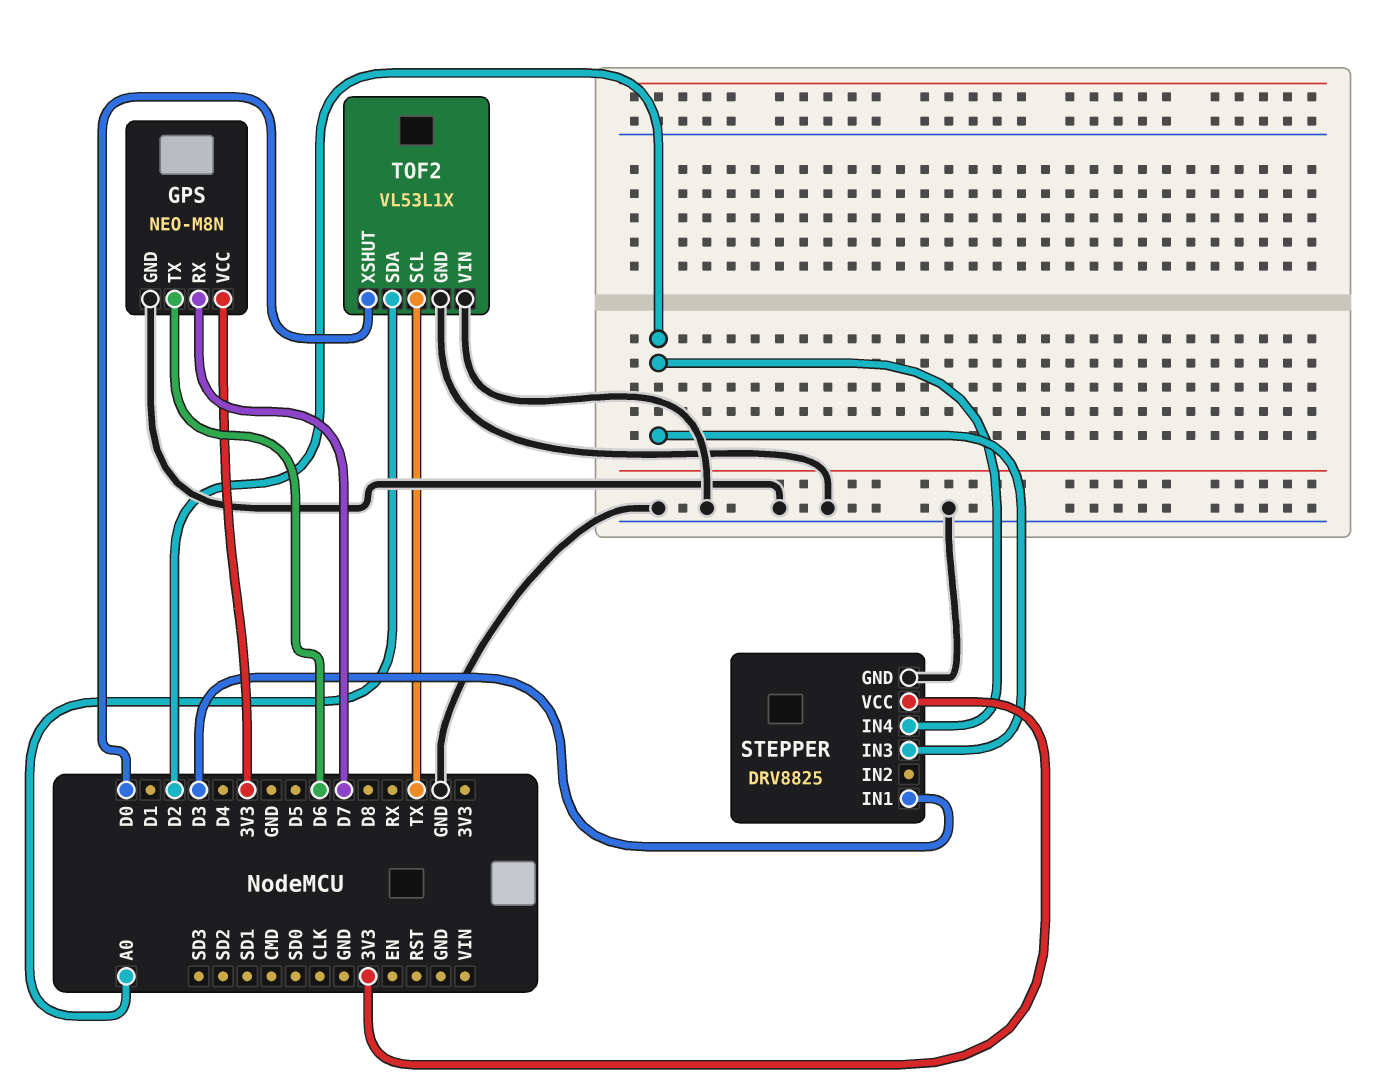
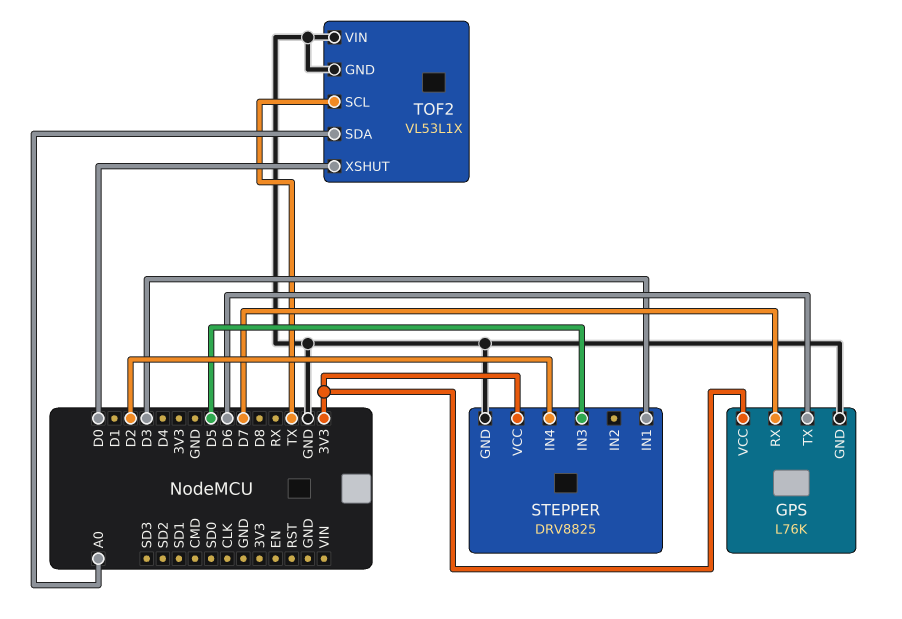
GPS: NEO-M8N -> L76K
STEPPER pin IN3: D2 -> D5

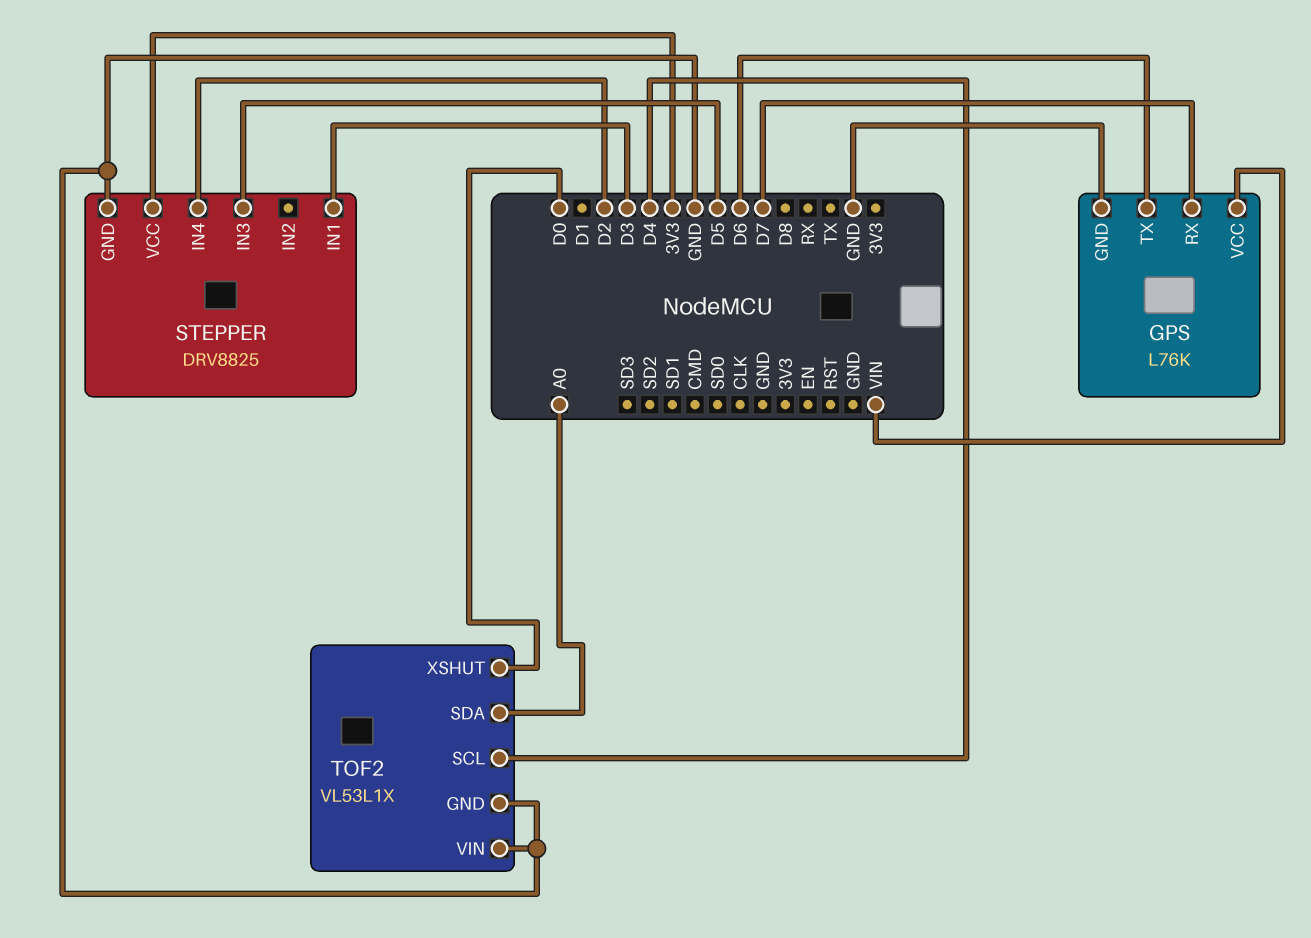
GPS pin VCC: 3V3 -> VIN
TOF2 pin SCL: TX -> D4

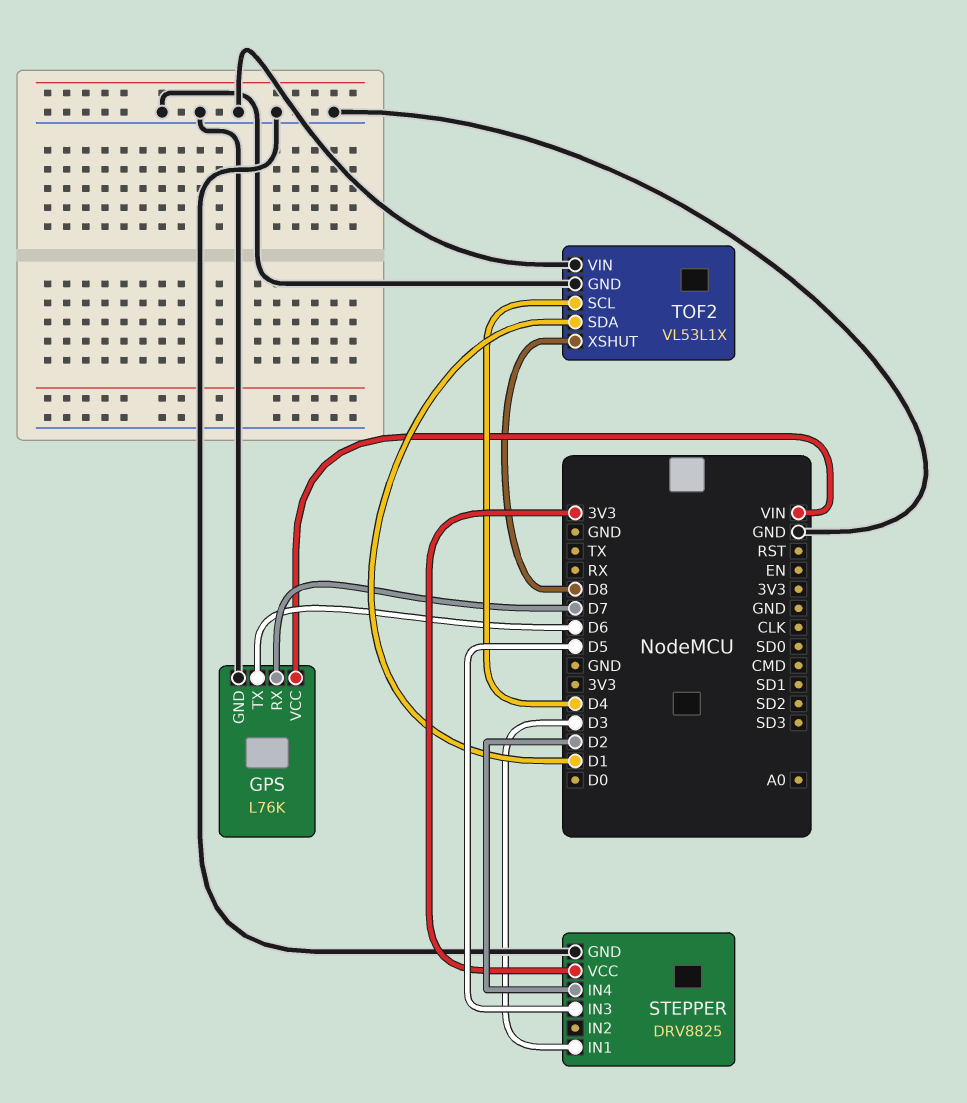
TOF2 pin SDA: A0 -> D1
TOF2 pin XSHUT: D0 -> D8

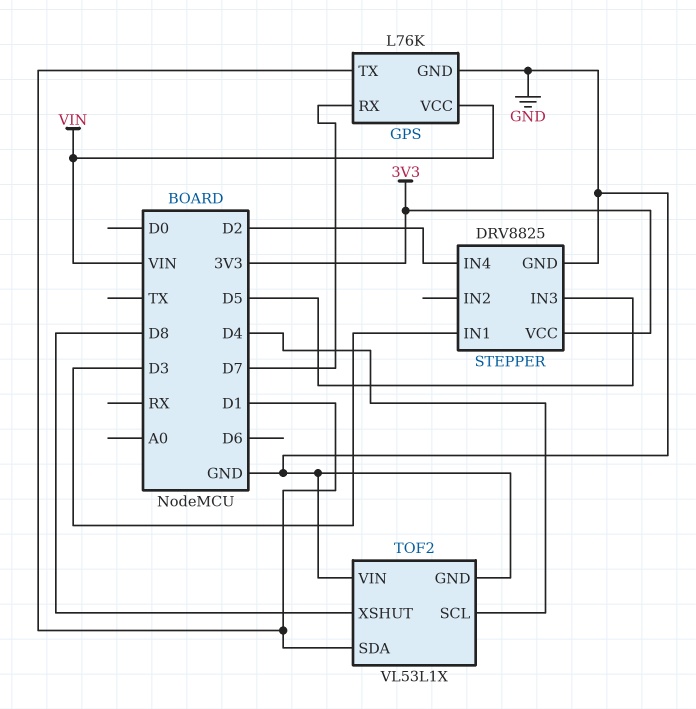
GPS pin TX: D6 -> D1

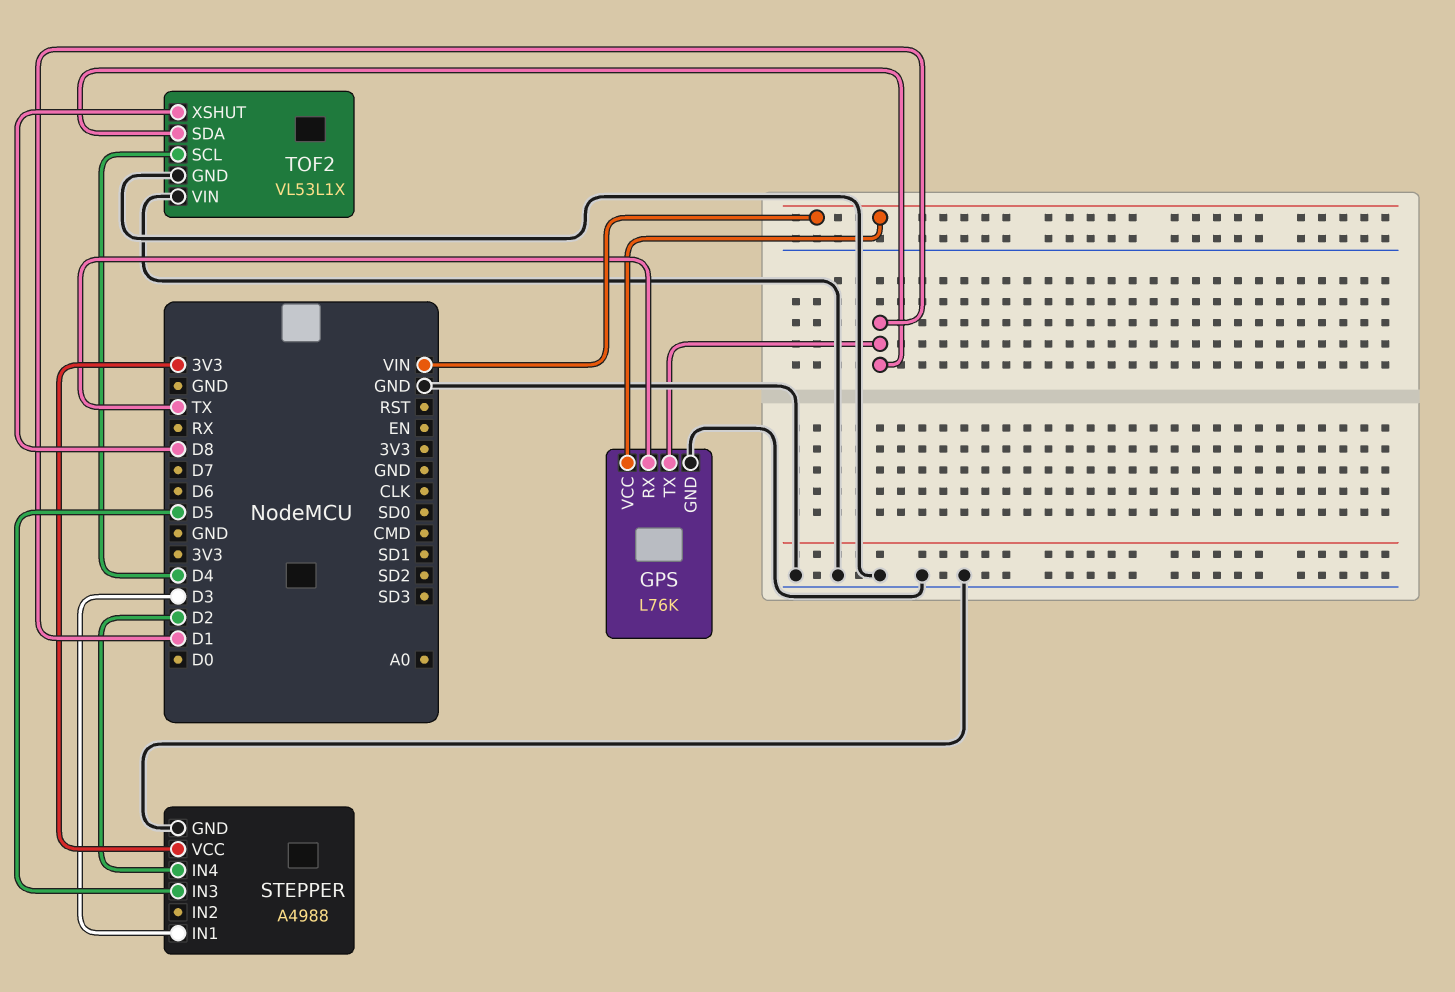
GPS pin RX: D7 -> TX
STEPPER: DRV8825 -> A4988

